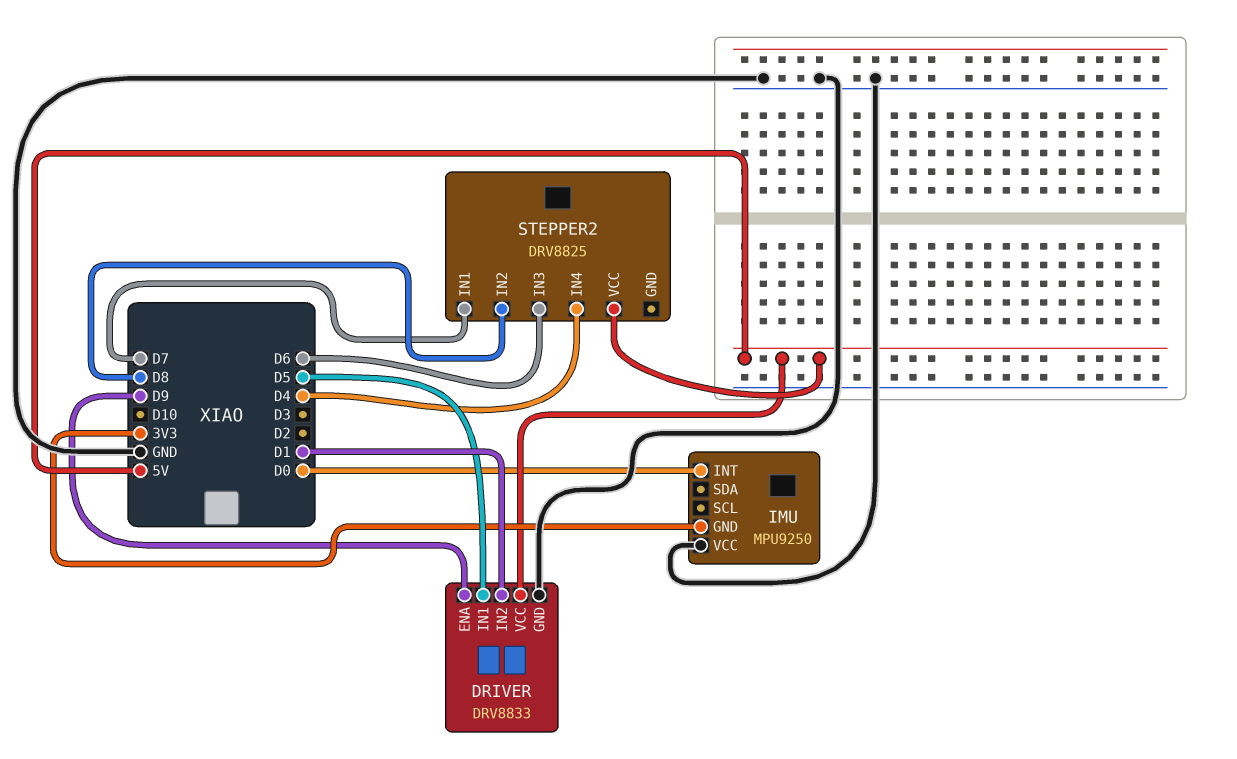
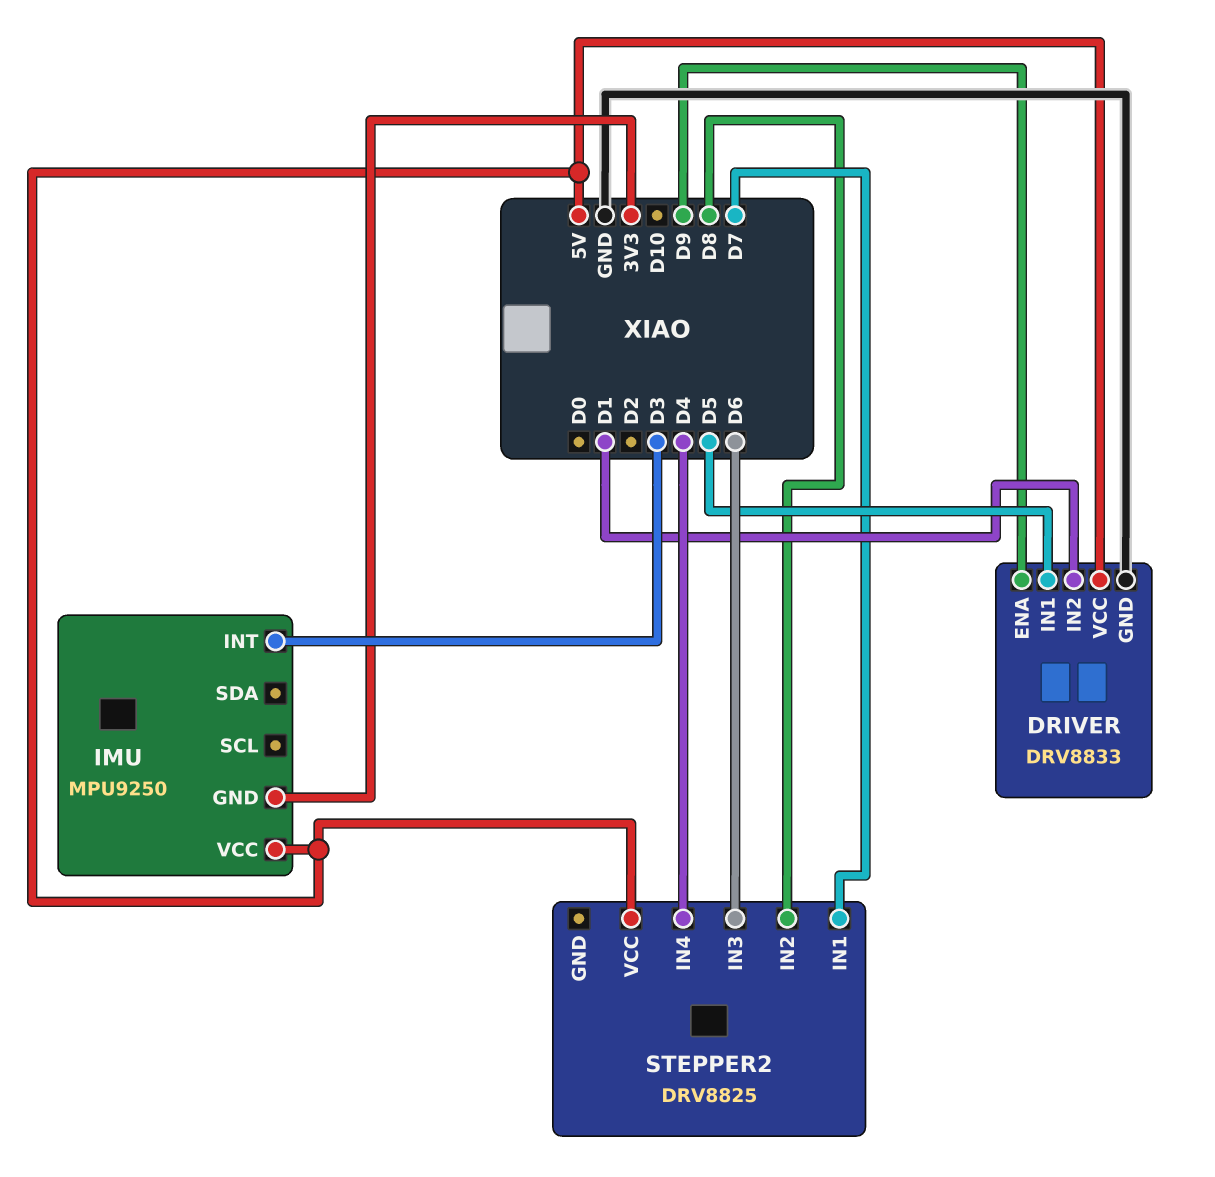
IMU pin INT: D0 -> D3
IMU pin VCC: GND -> 5V

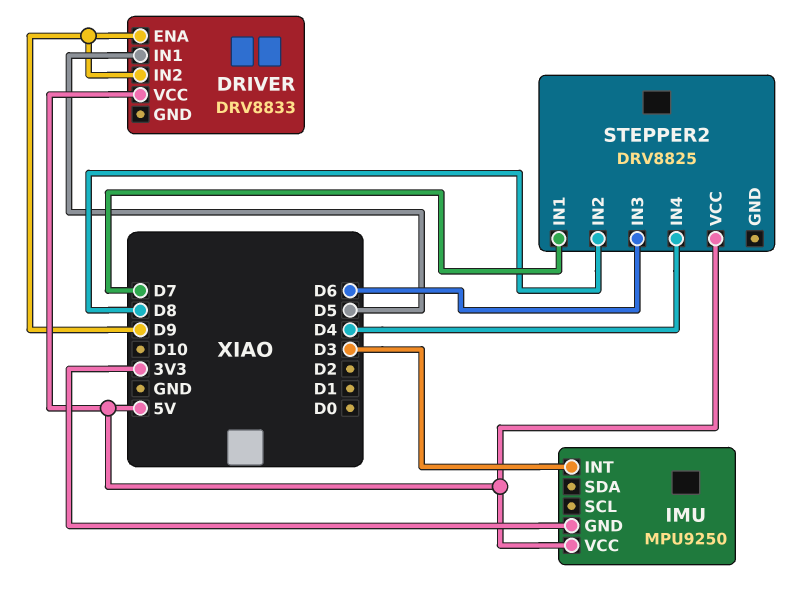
DRIVER pin GND: GND -> none
DRIVER pin IN2: D1 -> D9

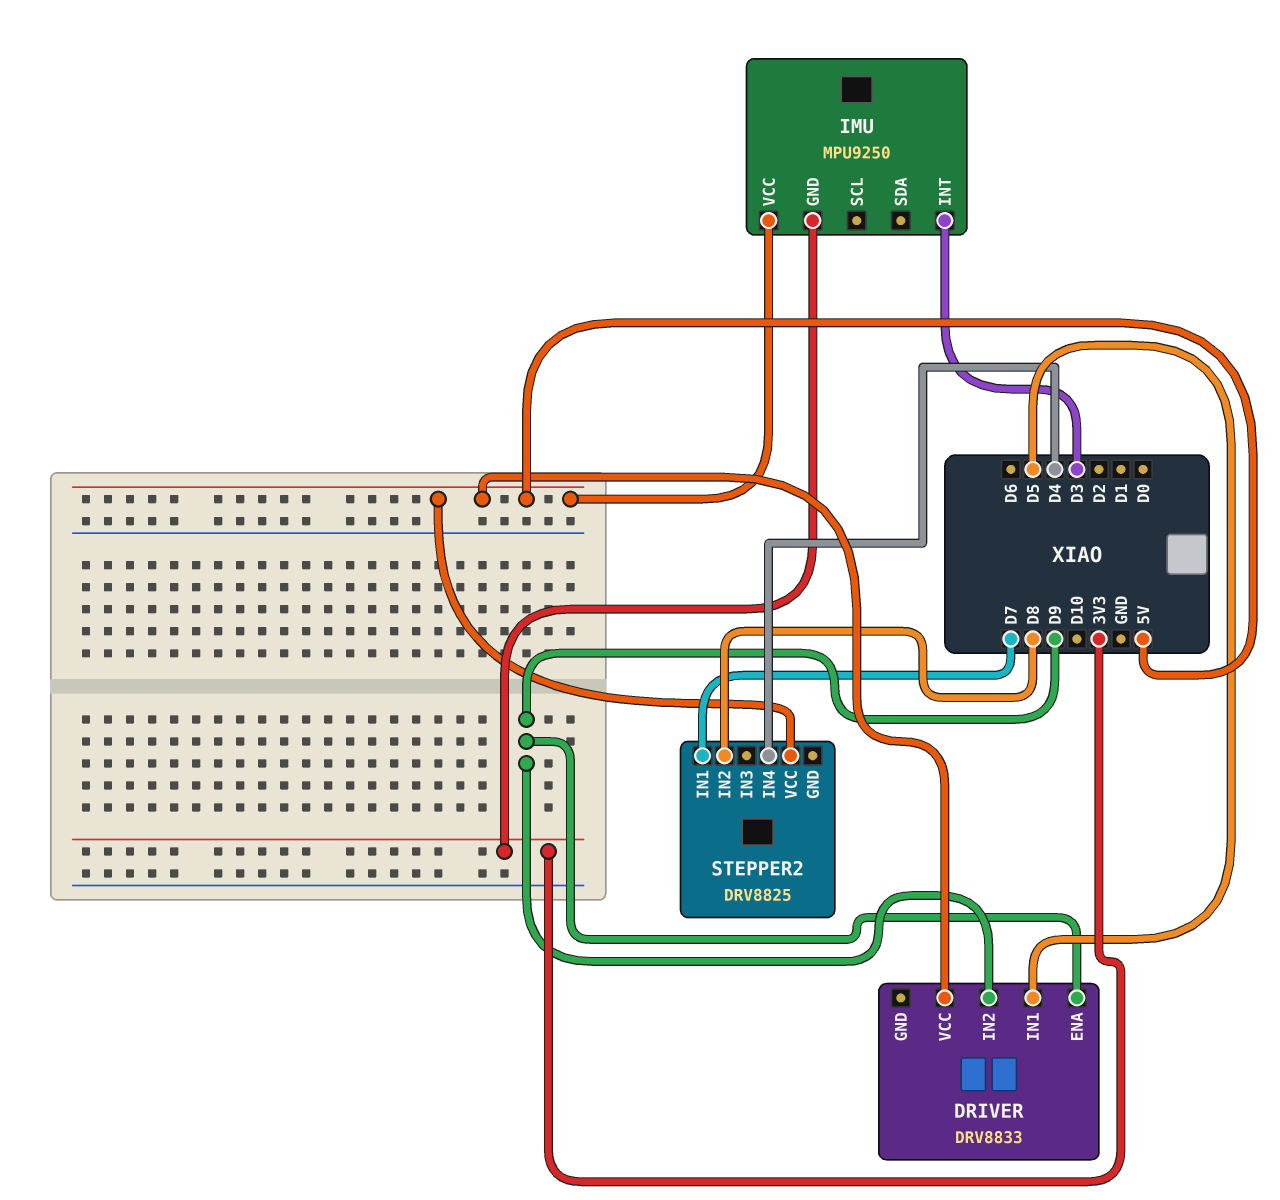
STEPPER2 pin IN3: D6 -> none

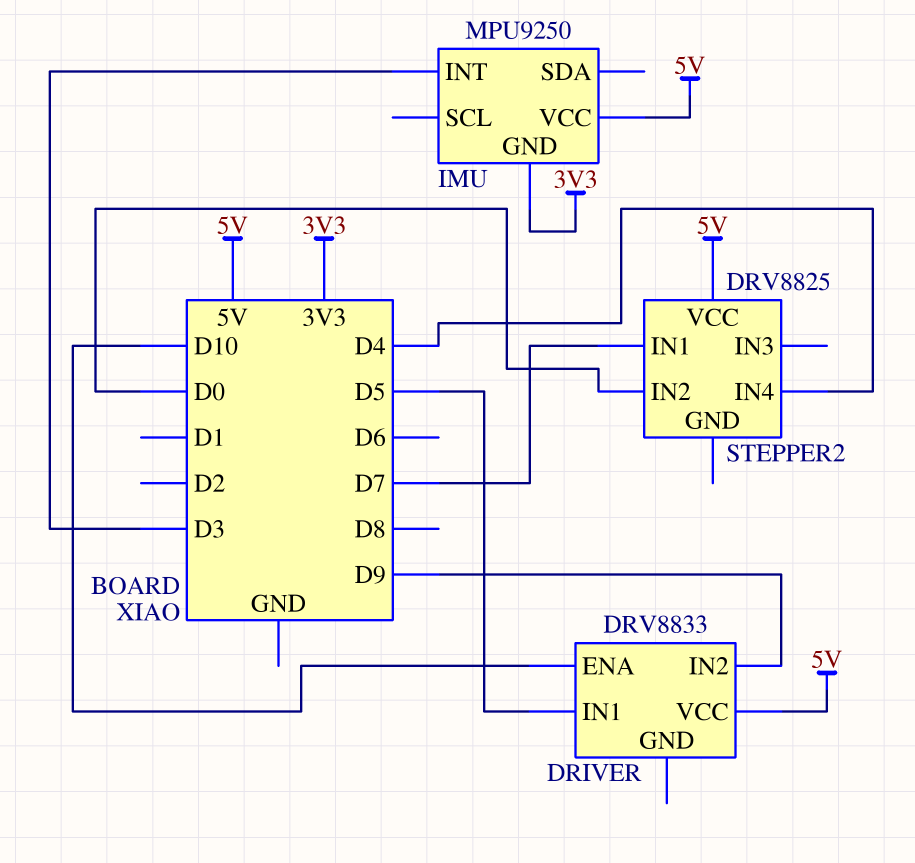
DRIVER pin ENA: D9 -> D10
STEPPER2 pin IN2: D8 -> D0

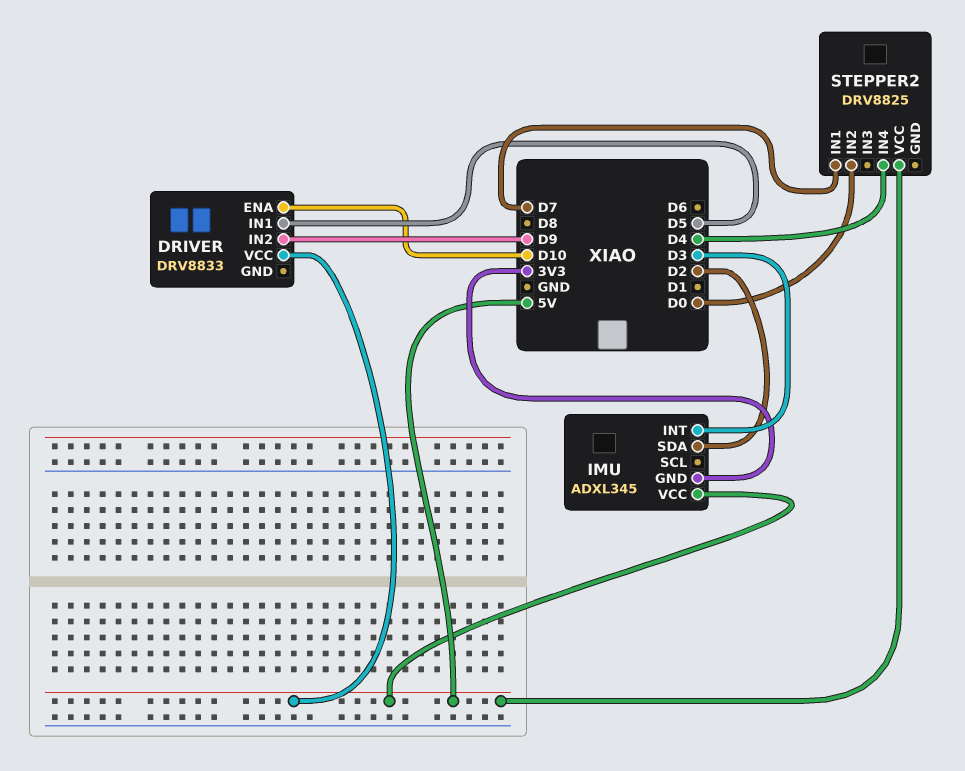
IMU: MPU9250 -> ADXL345
IMU pin SDA: none -> D2

